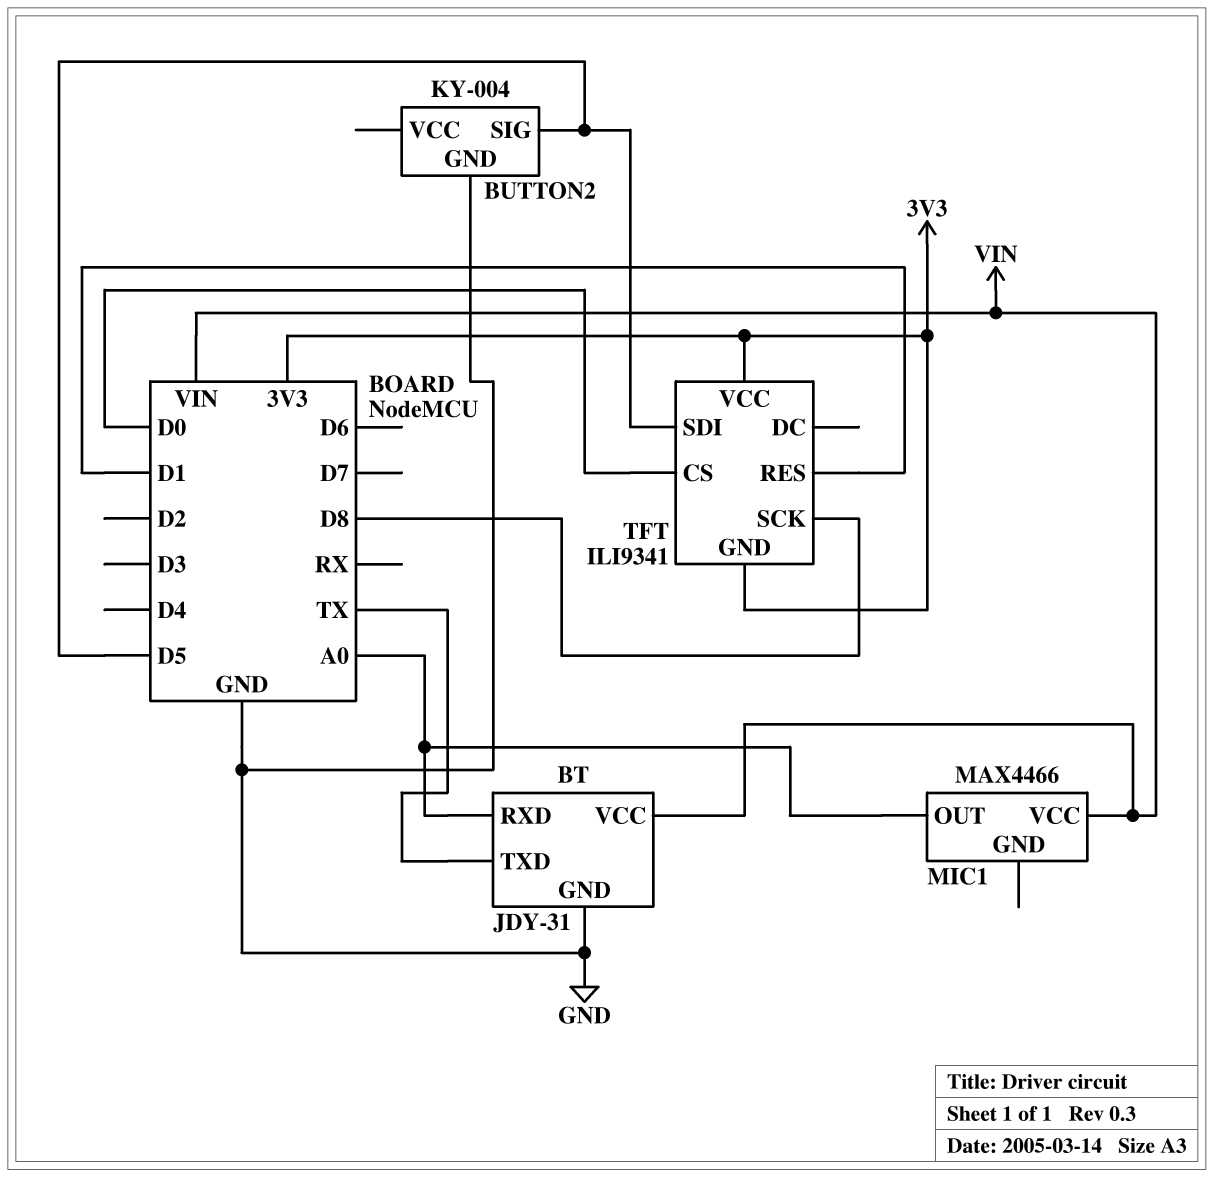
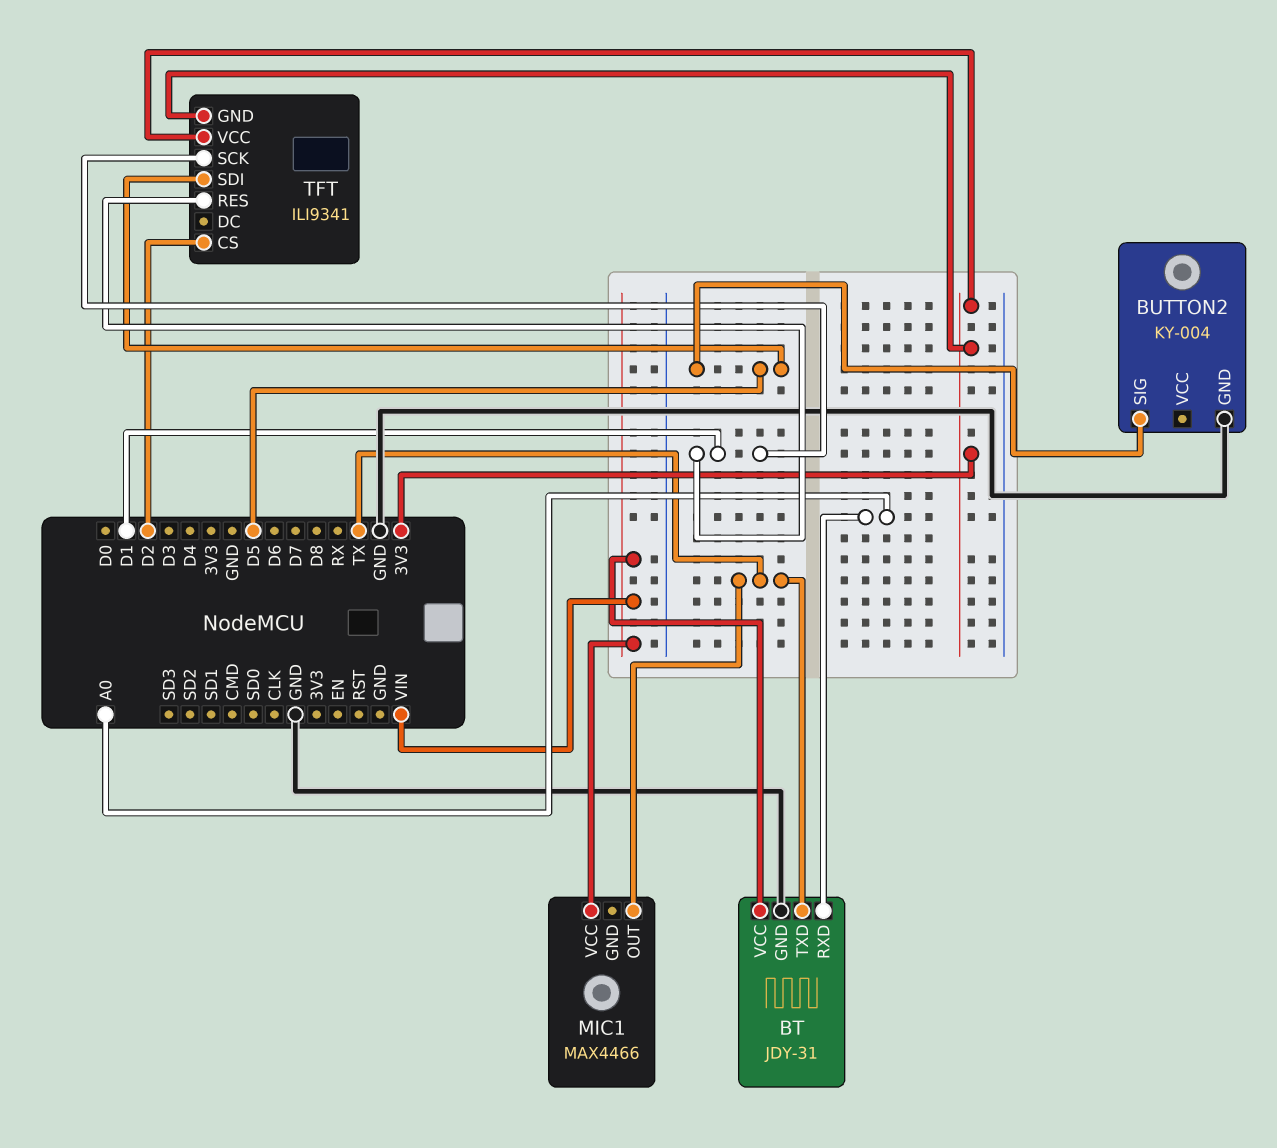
MIC1 pin OUT: A0 -> TX
TFT pin CS: D0 -> D2
TFT pin SCK: D8 -> D1

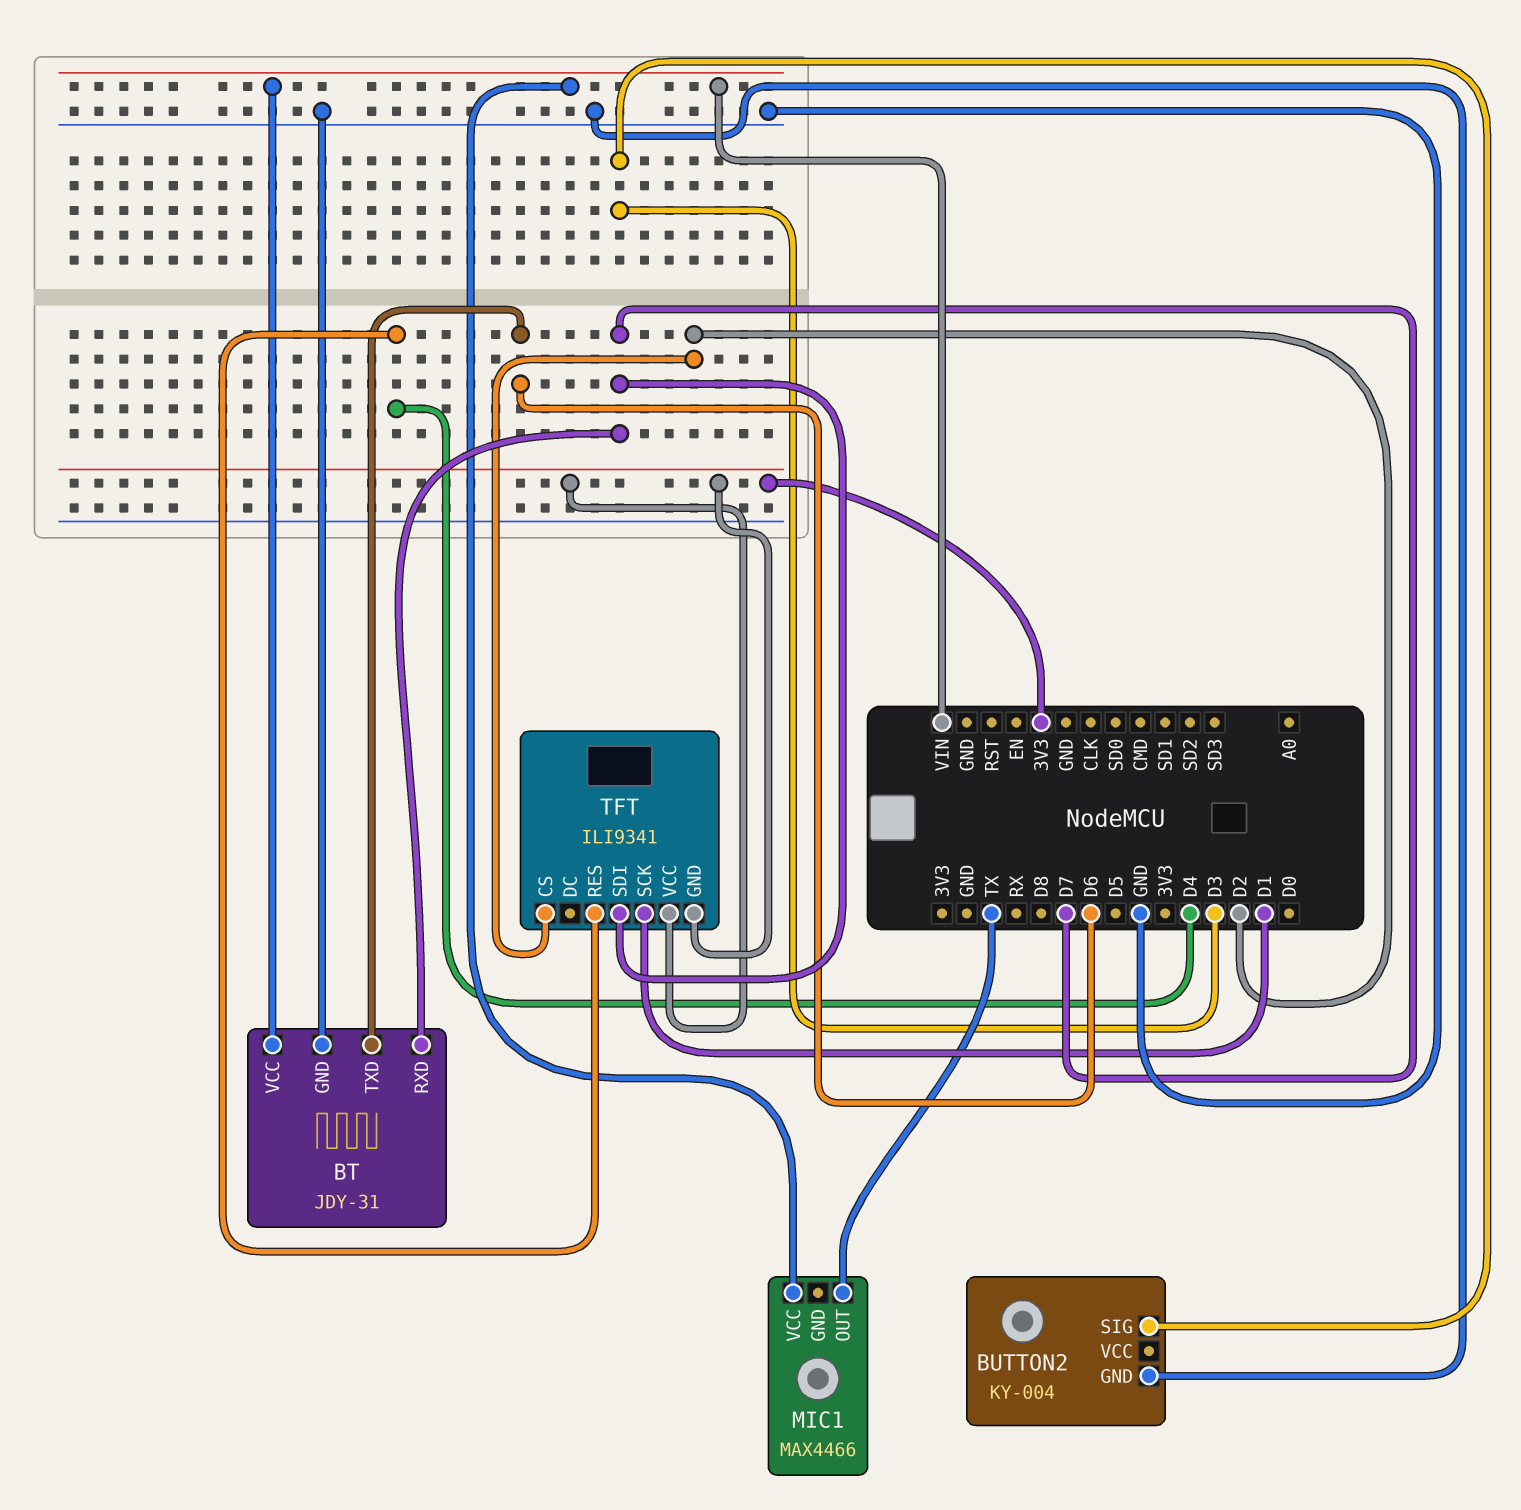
BT pin RXD: A0 -> D7
BT pin TXD: TX -> D6
BUTTON2 pin SIG: D5 -> D3
TFT pin RES: D1 -> D4
TFT pin SDI: D5 -> D7

